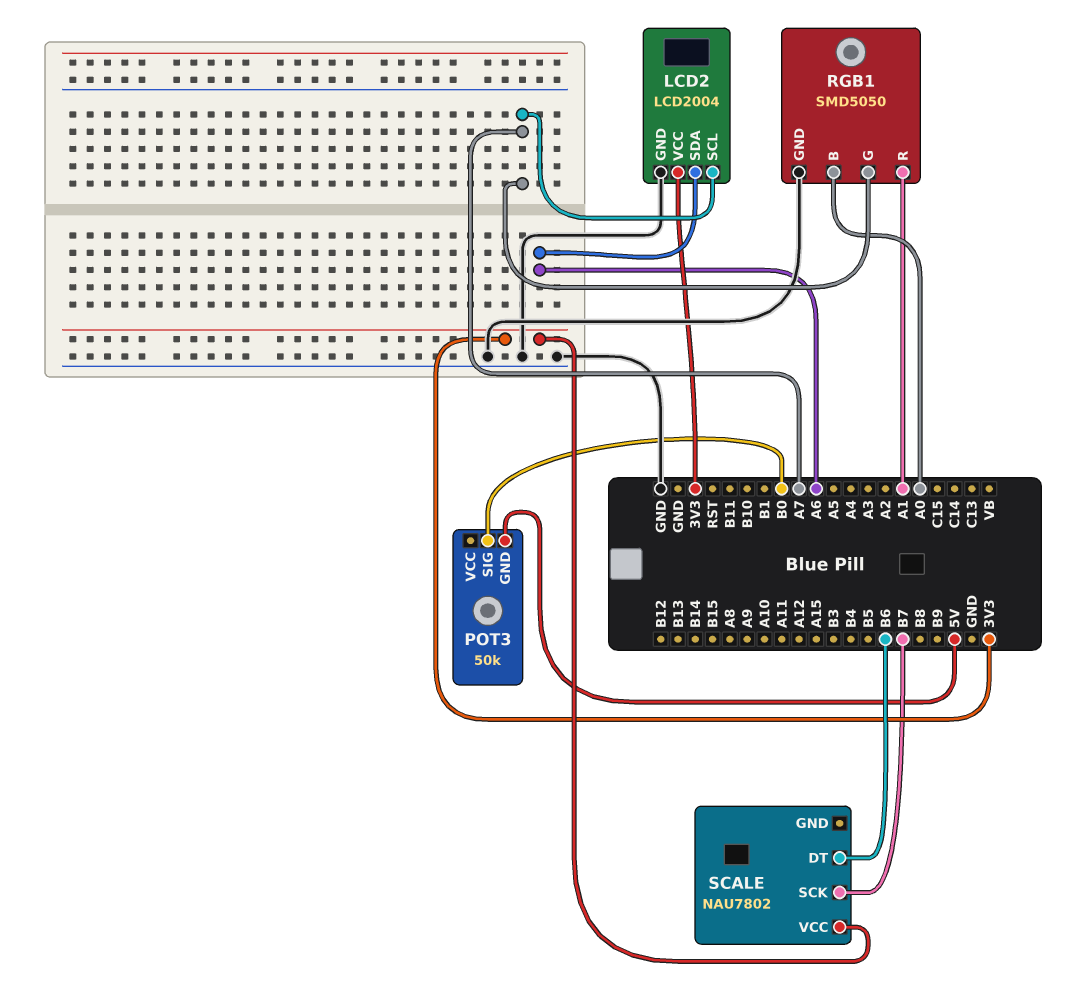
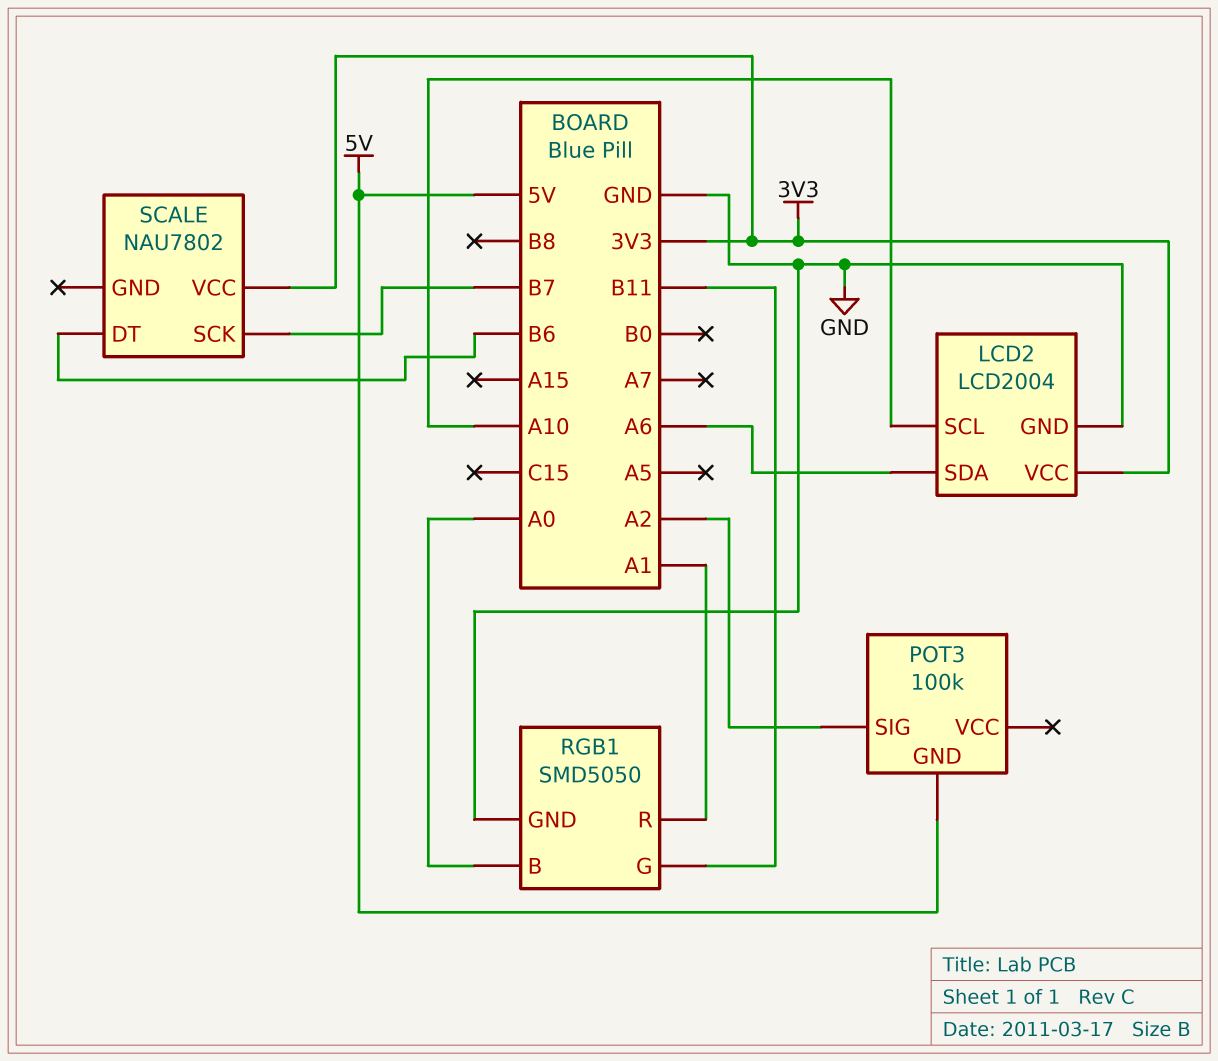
LCD2 pin SCL: A7 -> A10
POT3: 50k -> 100k
POT3 pin SIG: B0 -> A2
RGB1 pin G: A7 -> B11

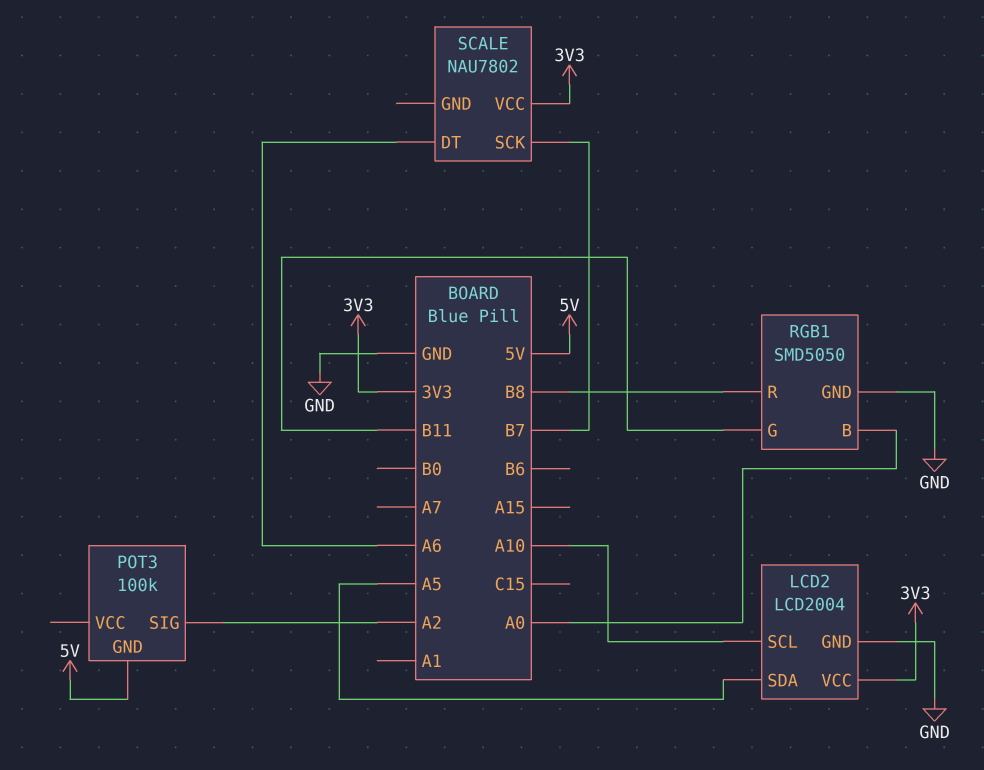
LCD2 pin SDA: A6 -> A5
RGB1 pin R: A1 -> B8
SCALE pin DT: B6 -> A6

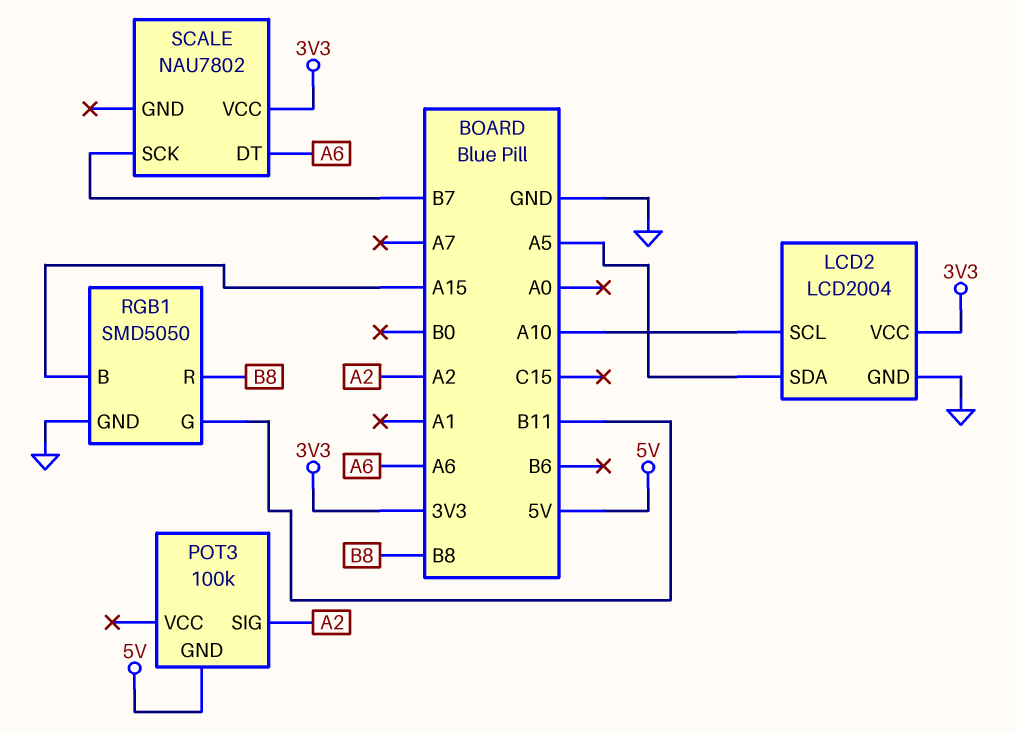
RGB1 pin B: A0 -> A15

